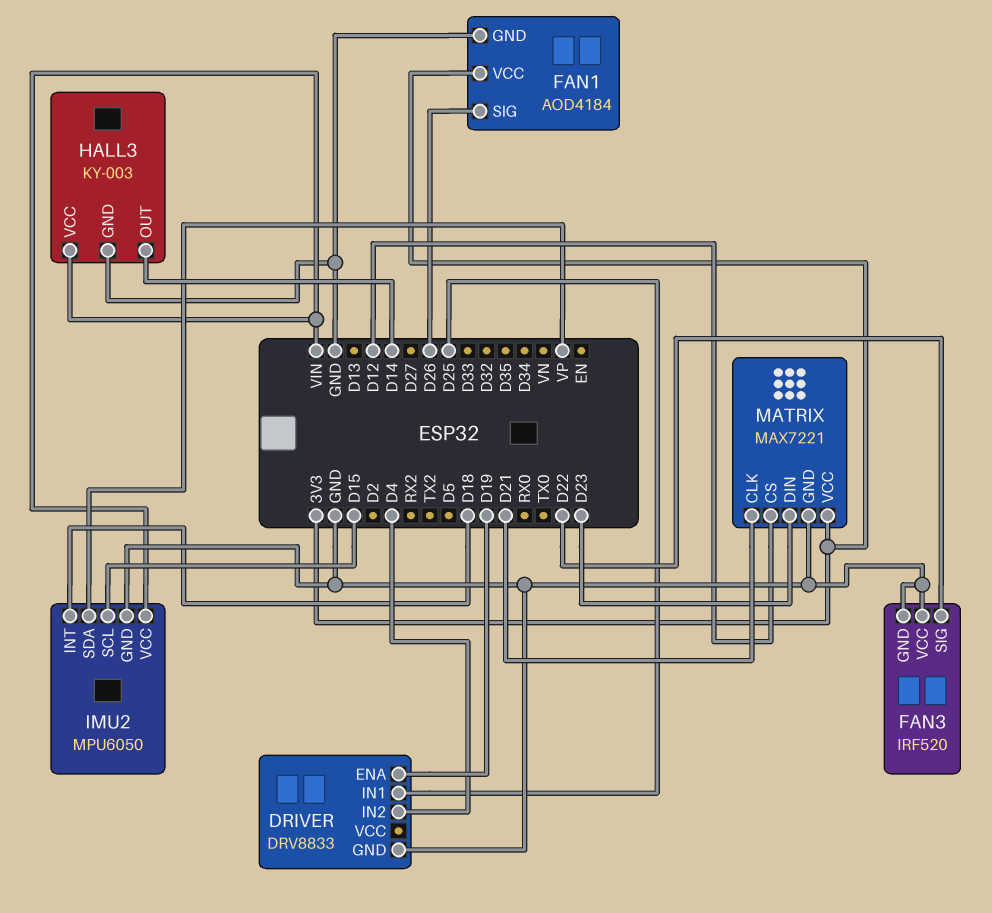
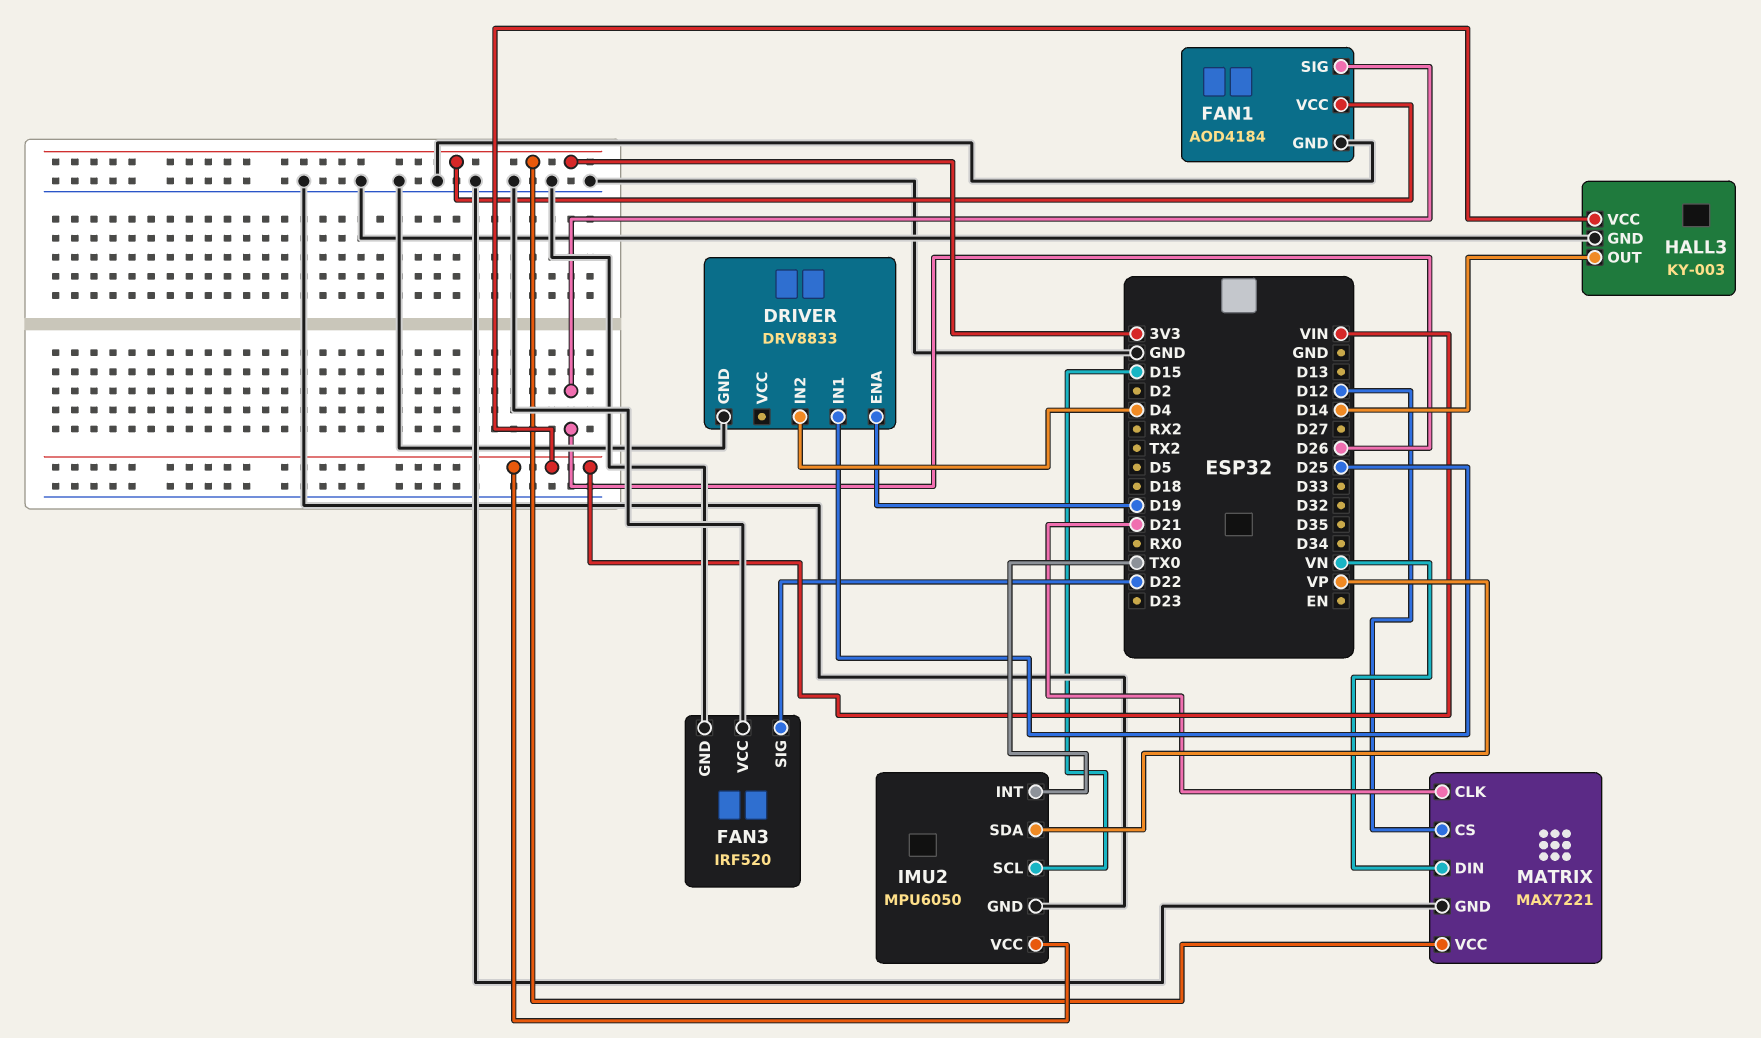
IMU2 pin INT: D18 -> TX0
MATRIX pin DIN: D23 -> VN

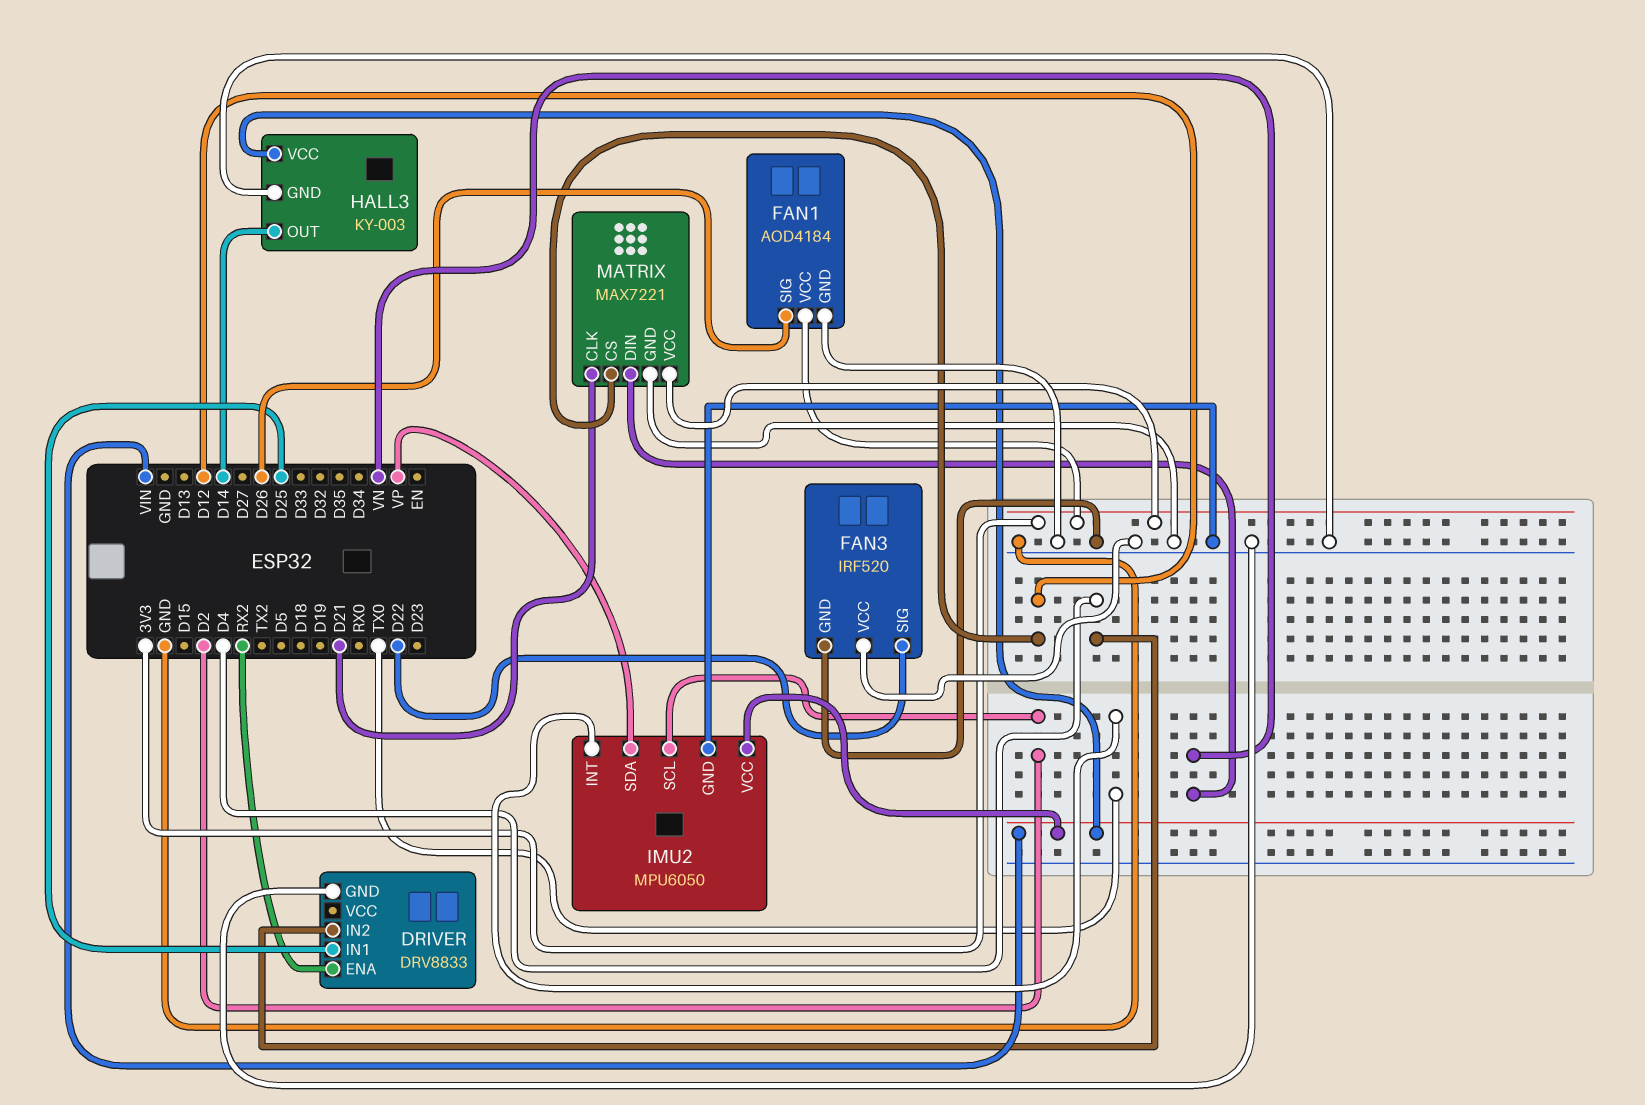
DRIVER pin ENA: D19 -> RX2
IMU2 pin SCL: D15 -> D2

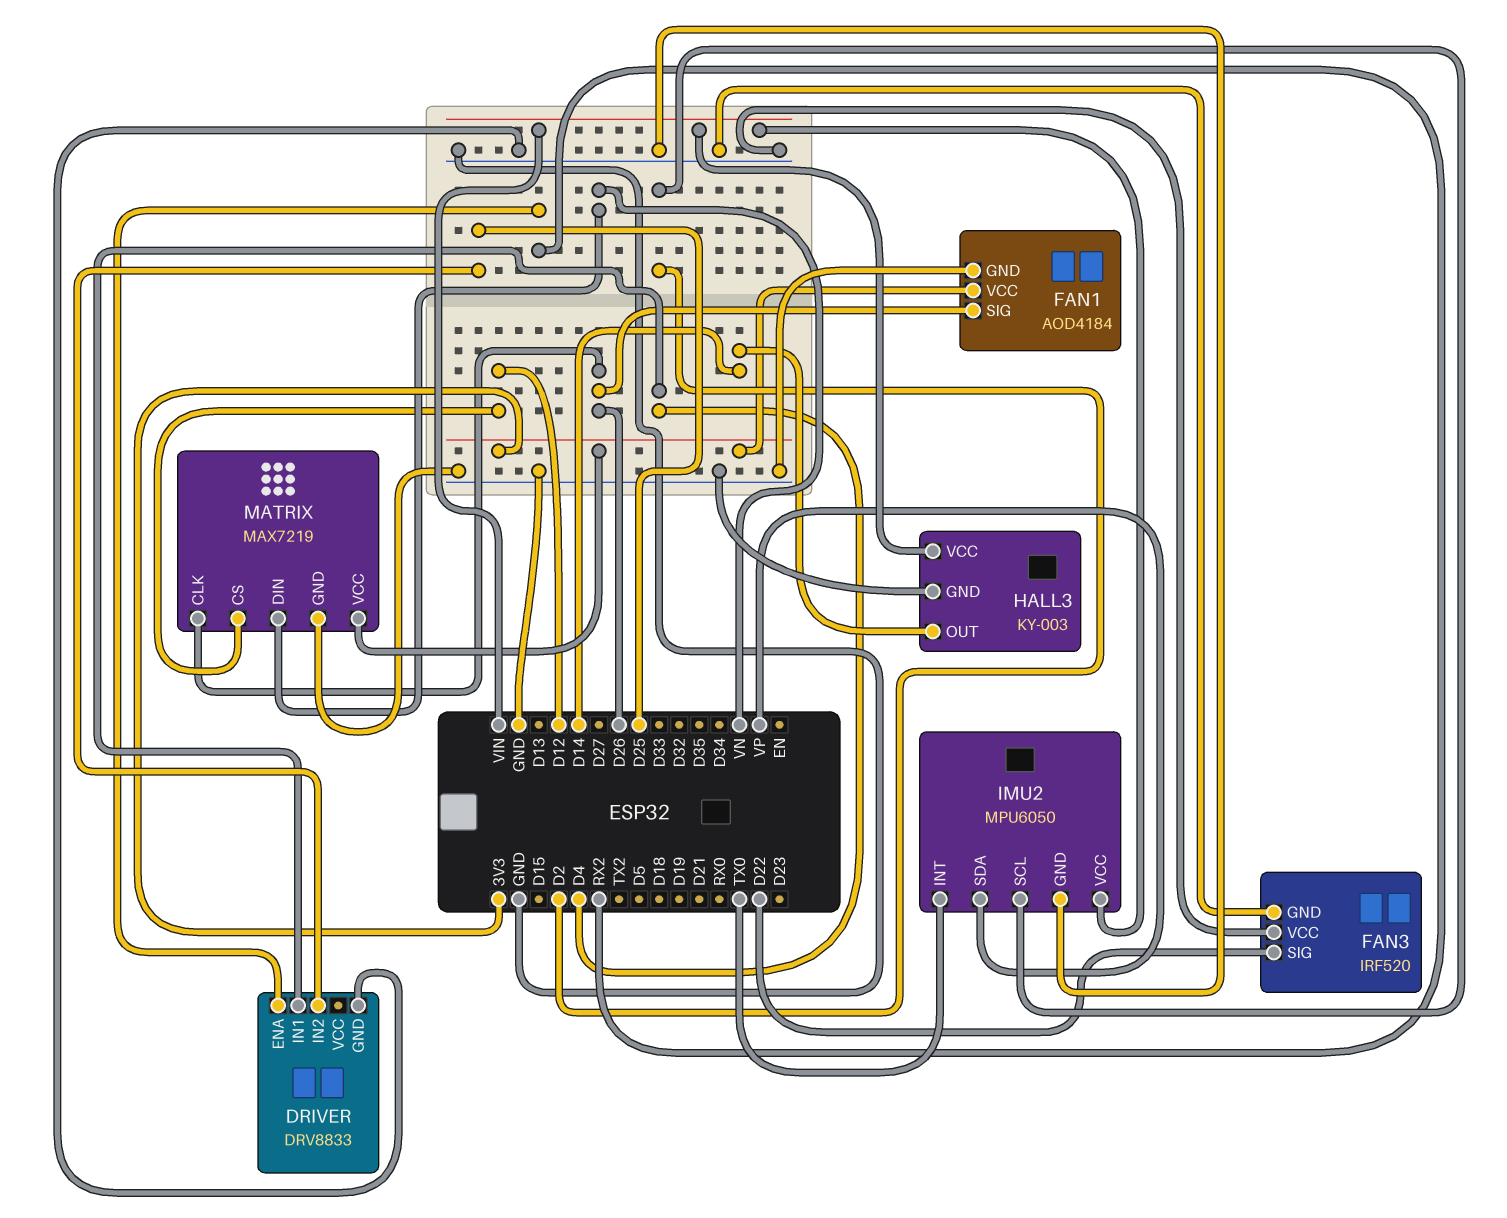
DRIVER pin IN1: D25 -> D4
DRIVER pin IN2: D4 -> D25
MATRIX: MAX7221 -> MAX7219
MATRIX pin CLK: D21 -> D26

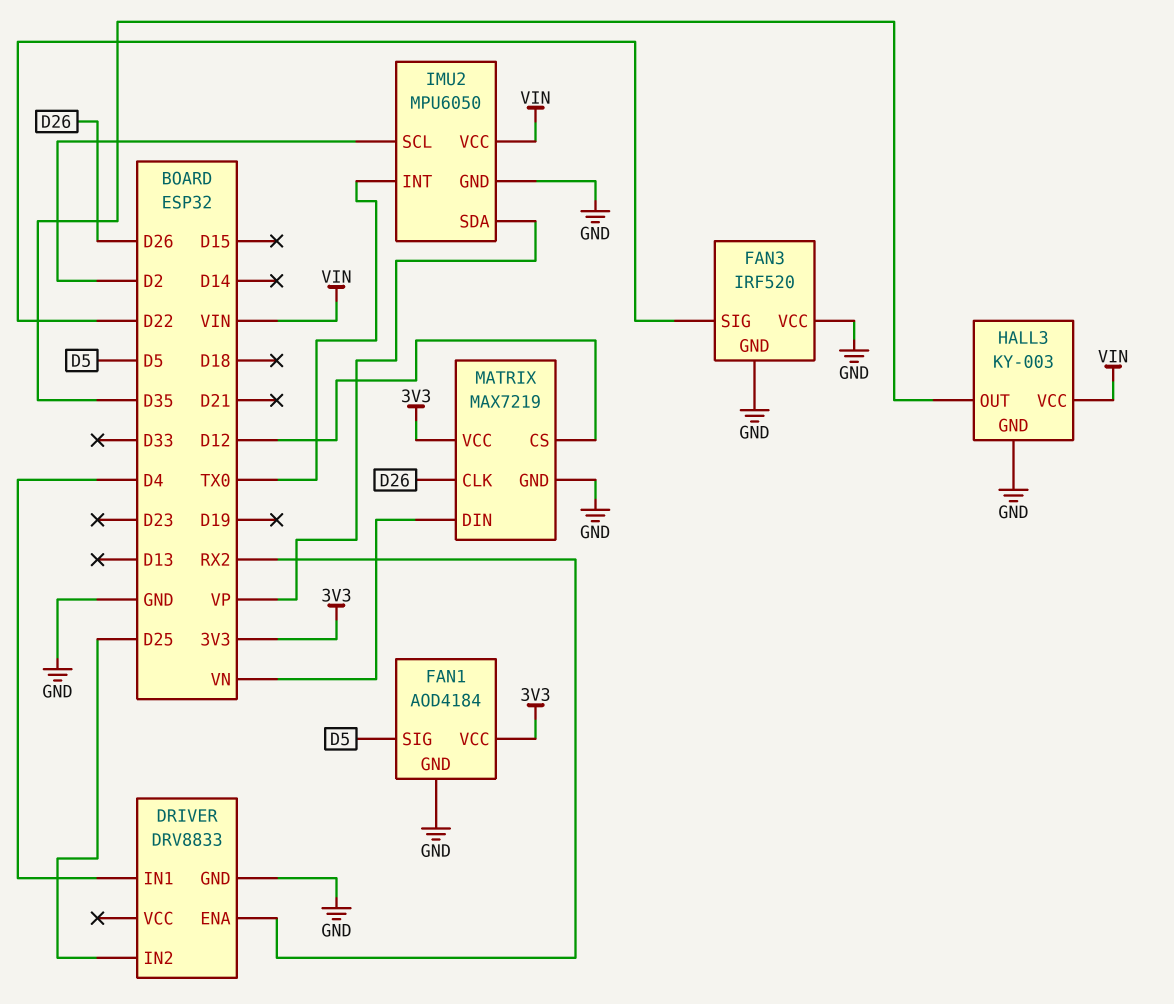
FAN1 pin SIG: D26 -> D5
HALL3 pin OUT: D14 -> D35

